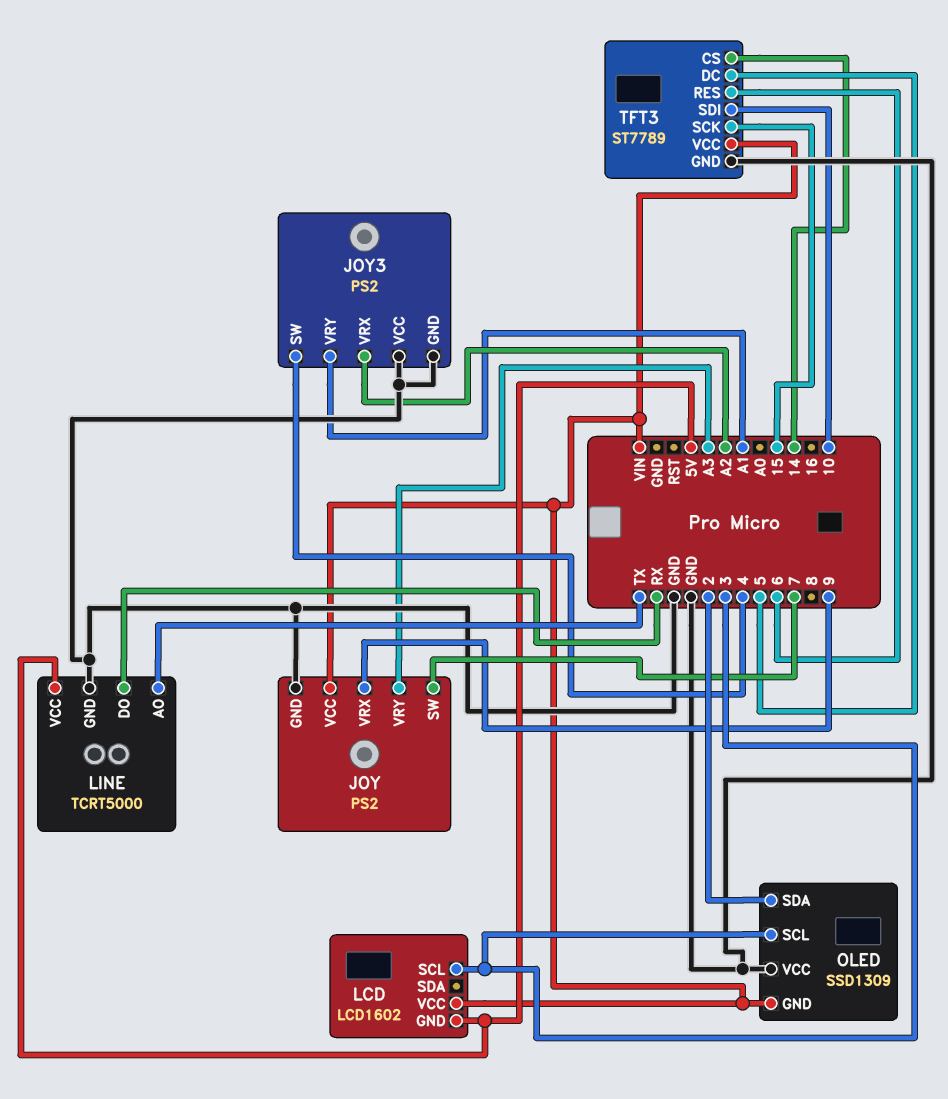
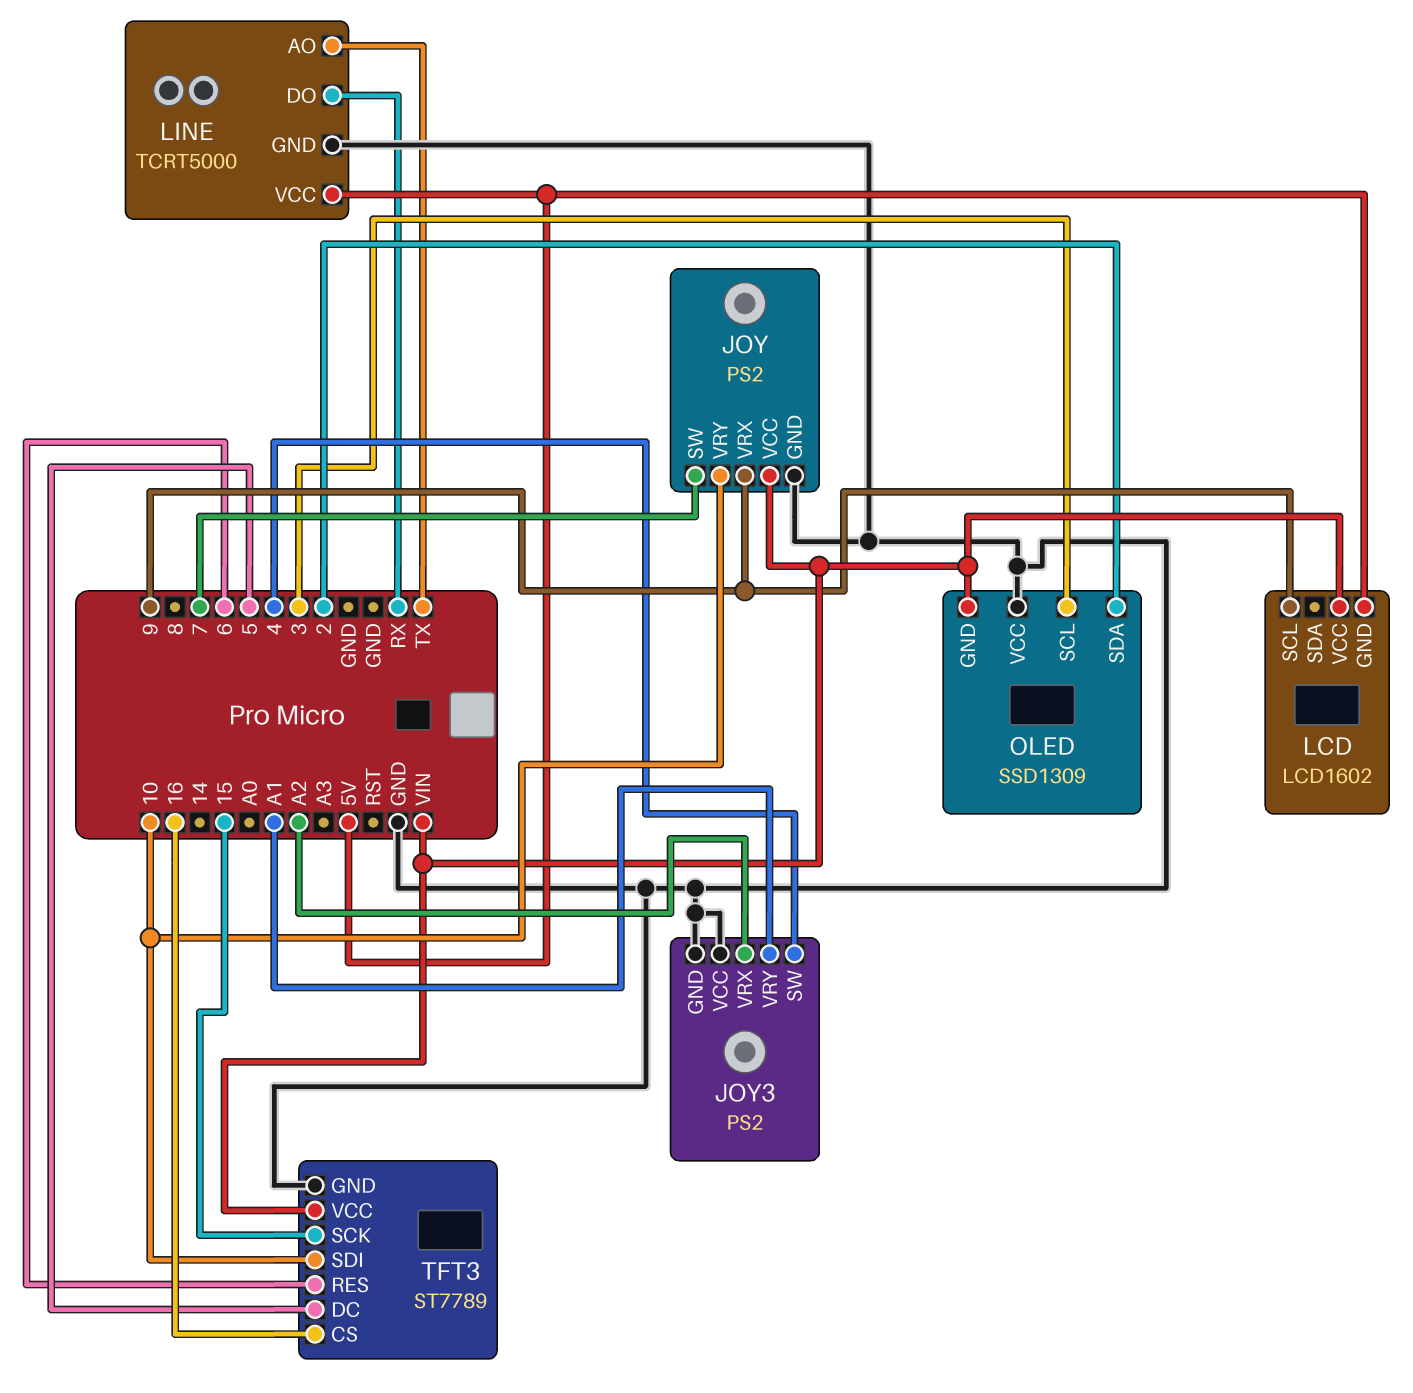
JOY pin VRY: A3 -> 10
LCD pin SCL: 3 -> 9
TFT3 pin CS: 14 -> 16

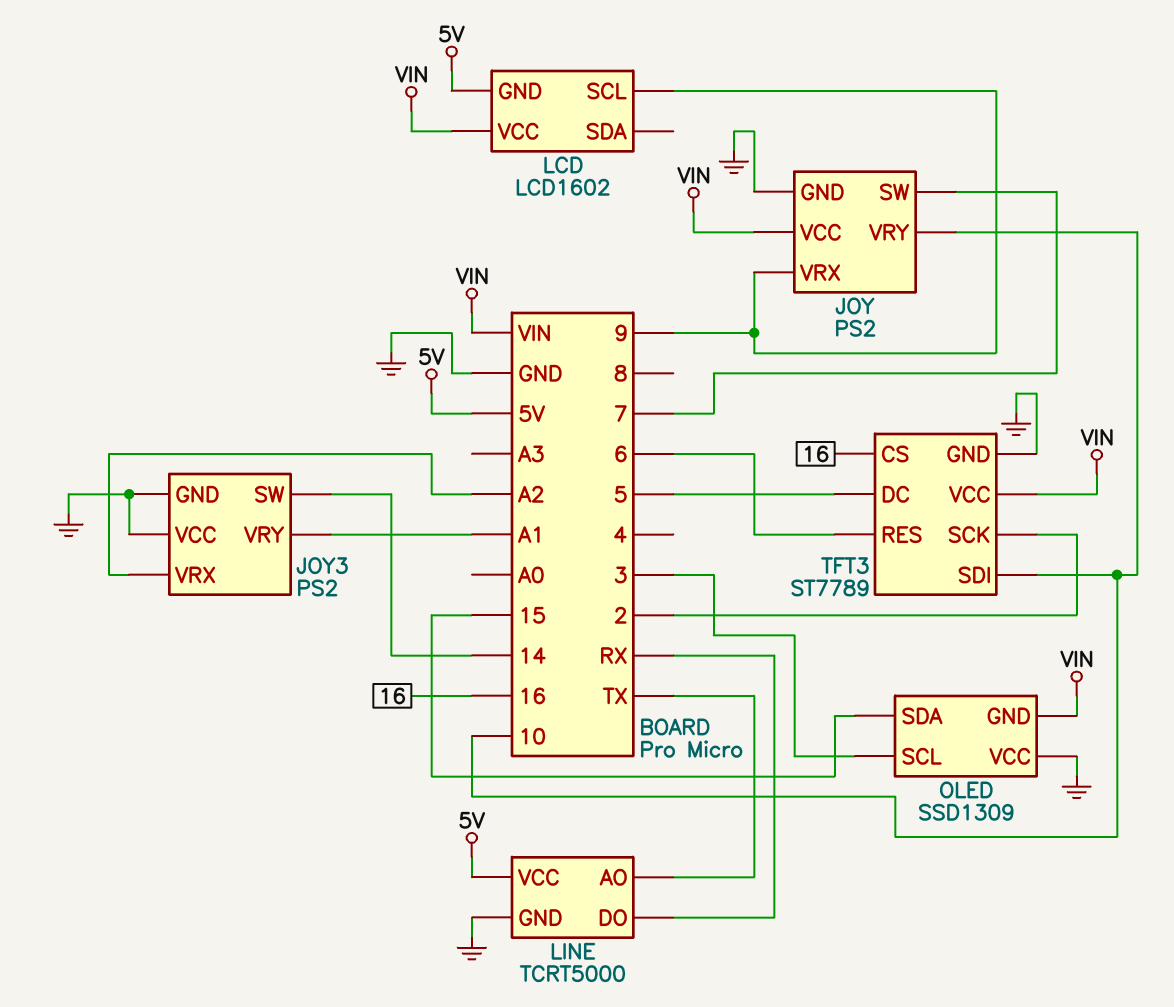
JOY3 pin SW: 4 -> 14
OLED pin SDA: 2 -> 15
TFT3 pin SCK: 15 -> 2

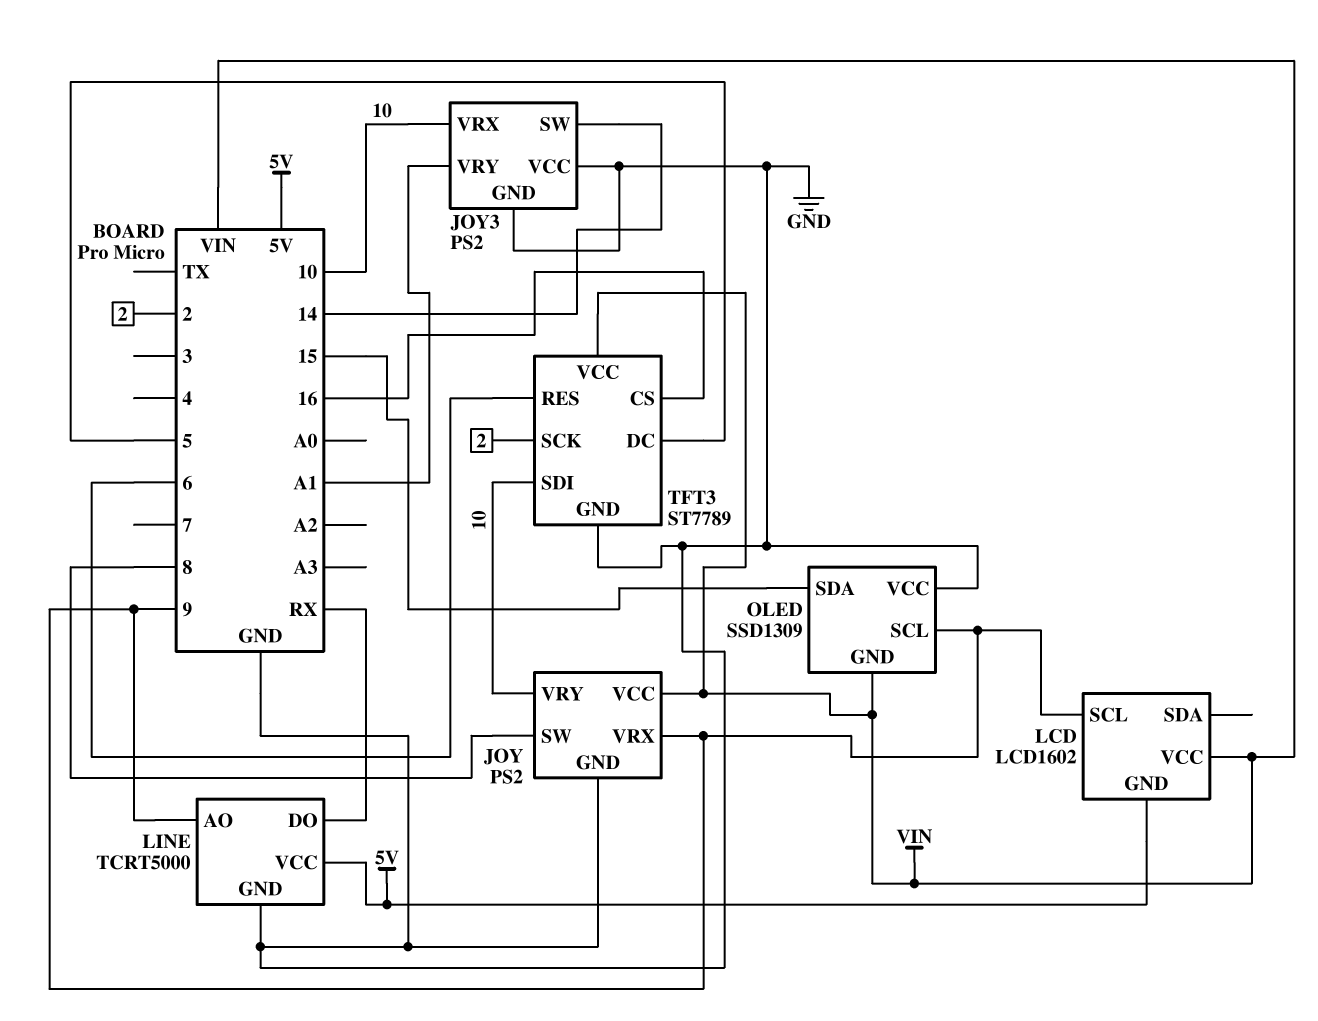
JOY pin SW: 7 -> 8
JOY3 pin VRX: A2 -> 10
LINE pin AO: TX -> 9
OLED pin SCL: 3 -> 9

